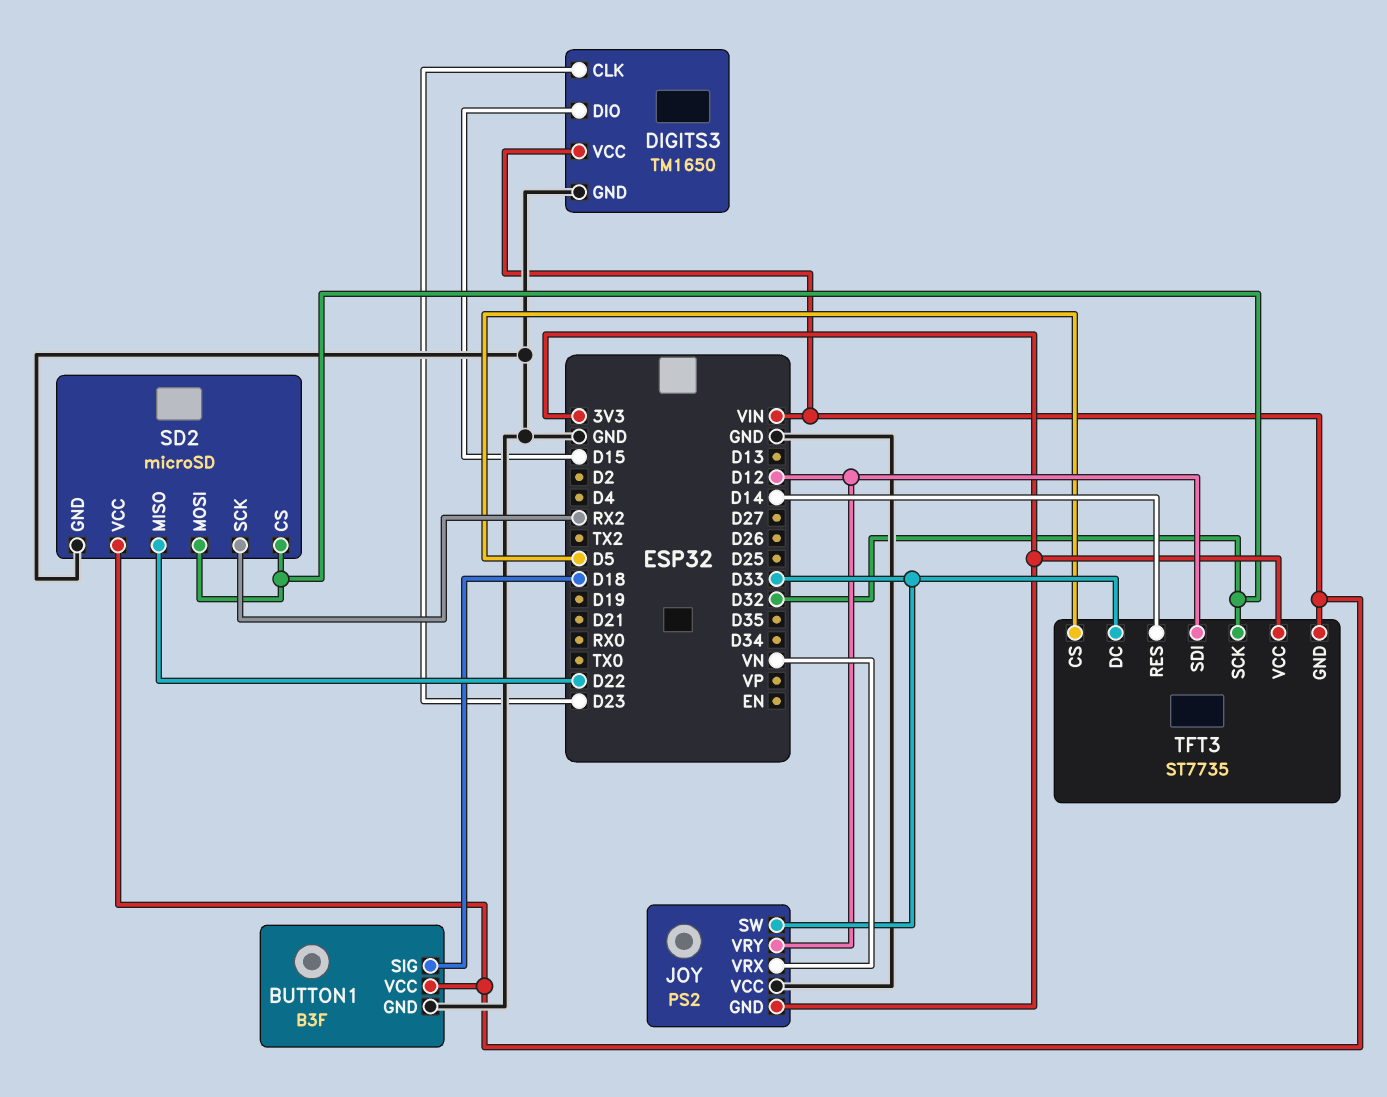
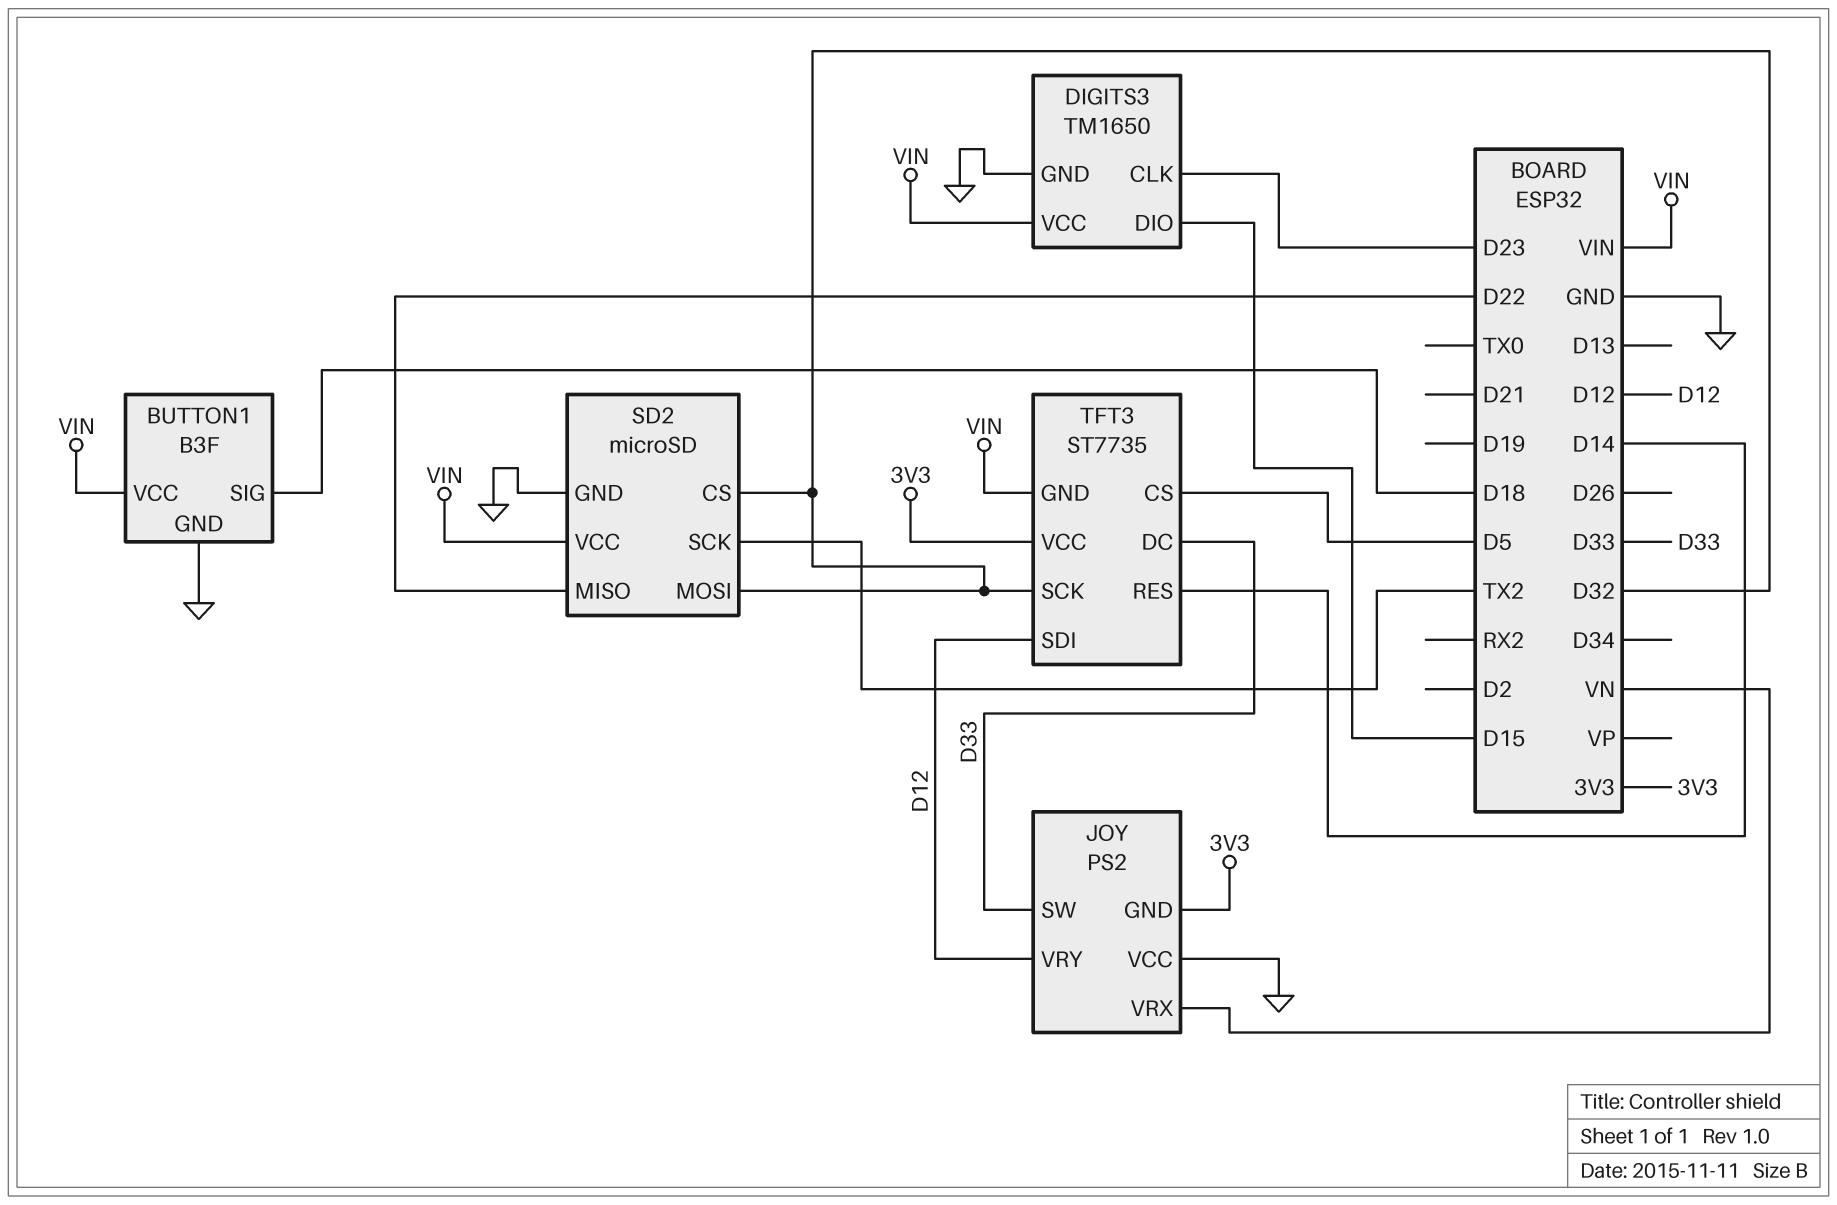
SD2 pin SCK: RX2 -> TX2

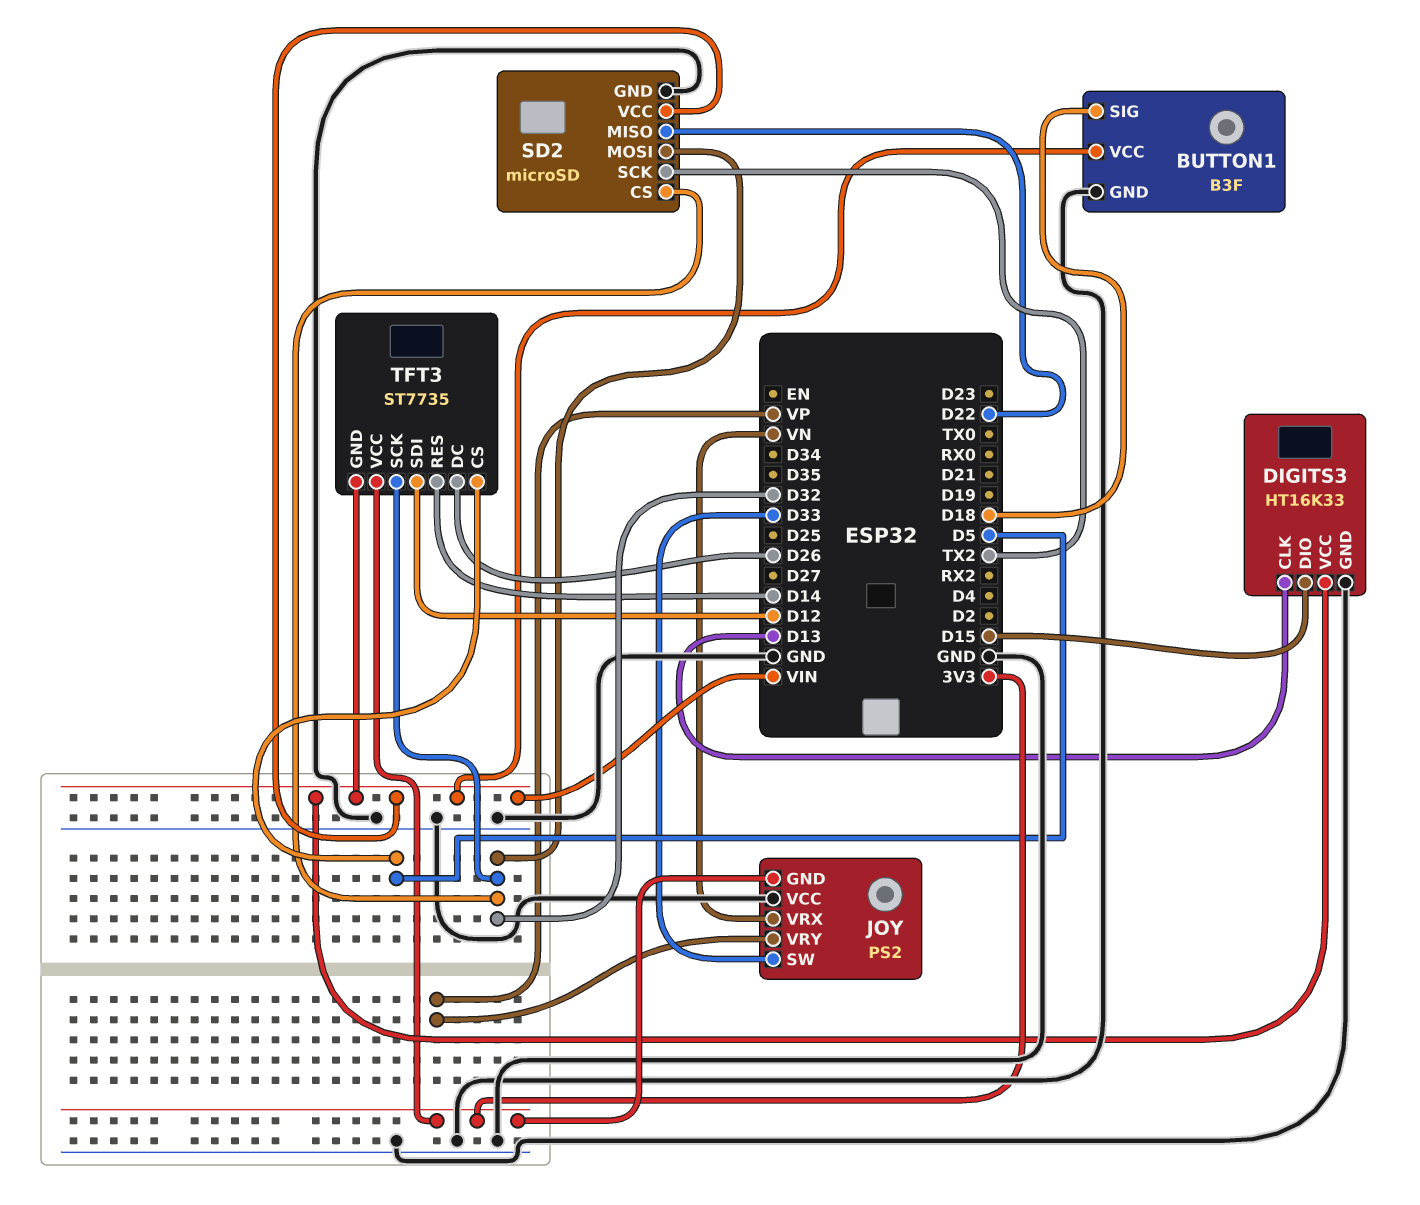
DIGITS3: TM1650 -> HT16K33
DIGITS3 pin CLK: D23 -> D13
JOY pin VRY: D12 -> VP
TFT3 pin DC: D33 -> D26

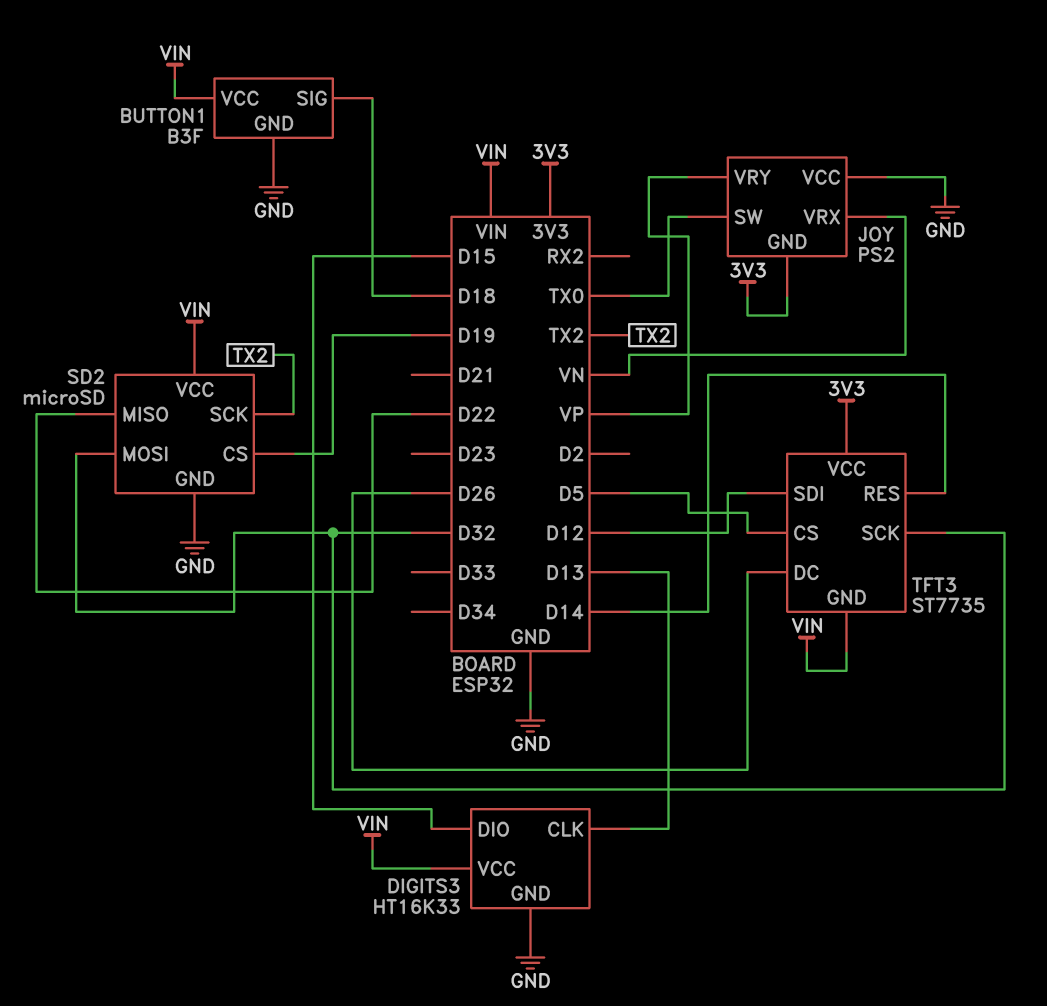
JOY pin SW: D33 -> TX0
SD2 pin CS: D32 -> D19

